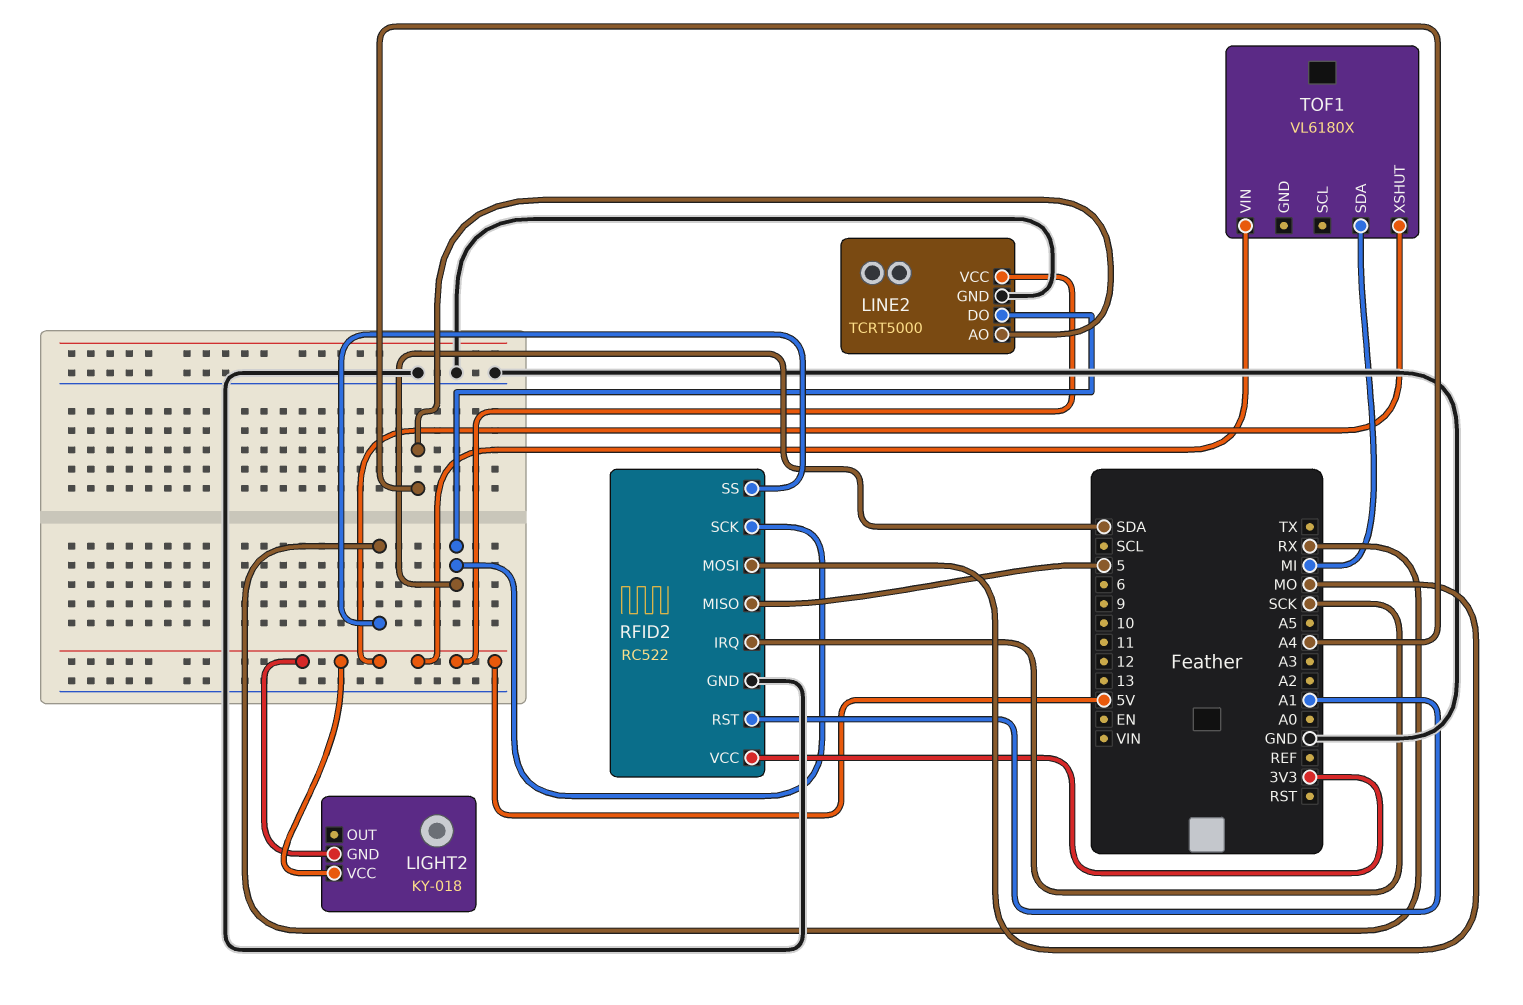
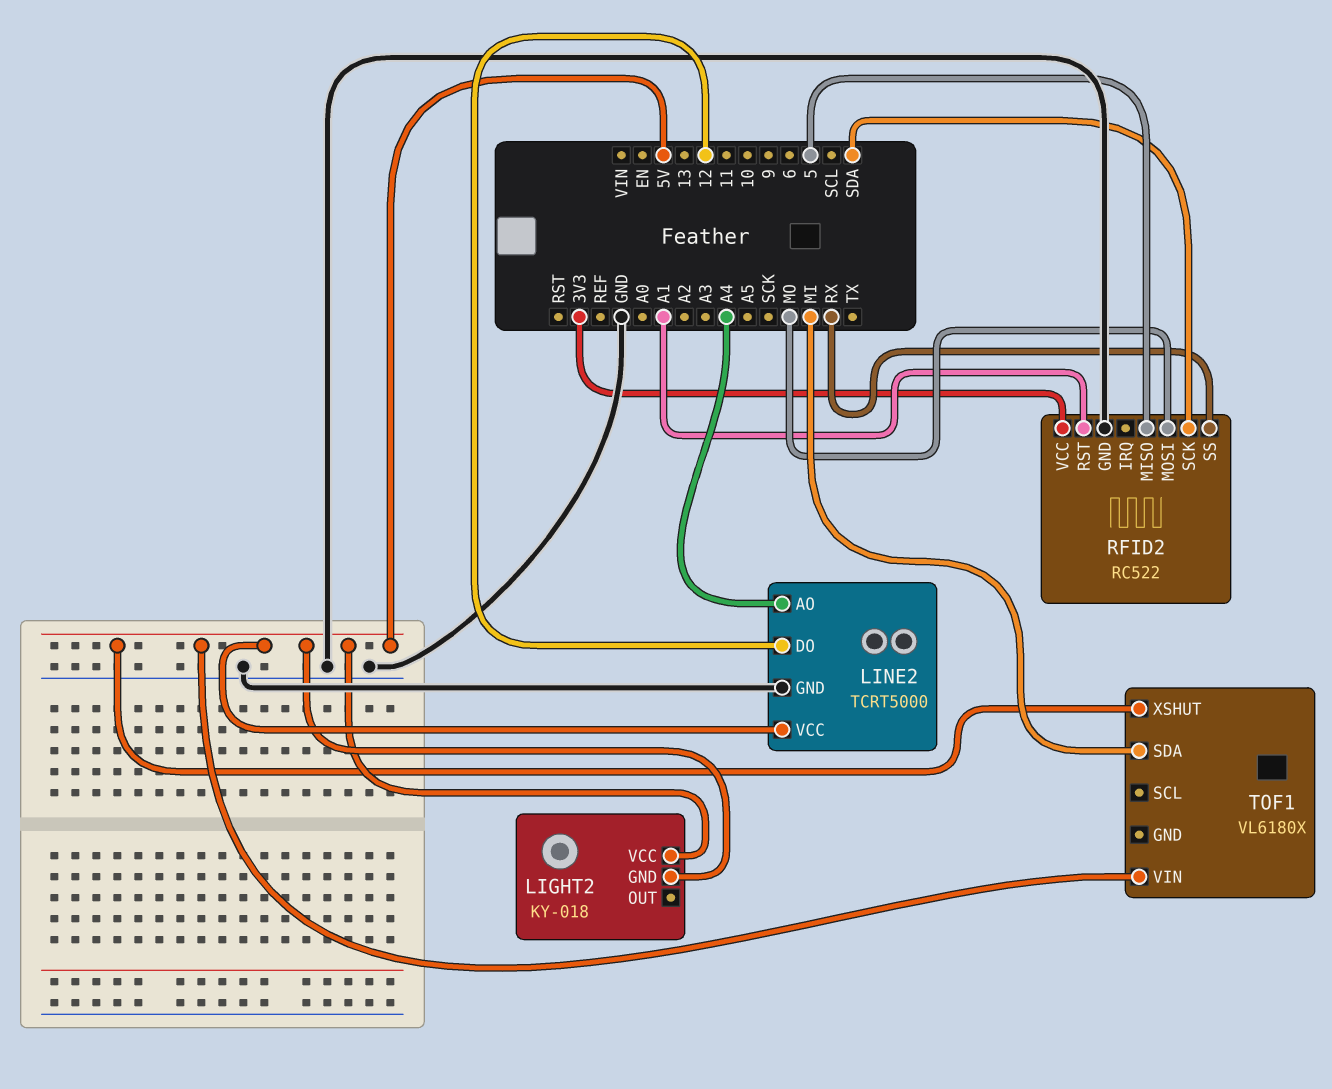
LINE2 pin DO: SDA -> 12
RFID2 pin IRQ: SCK -> none

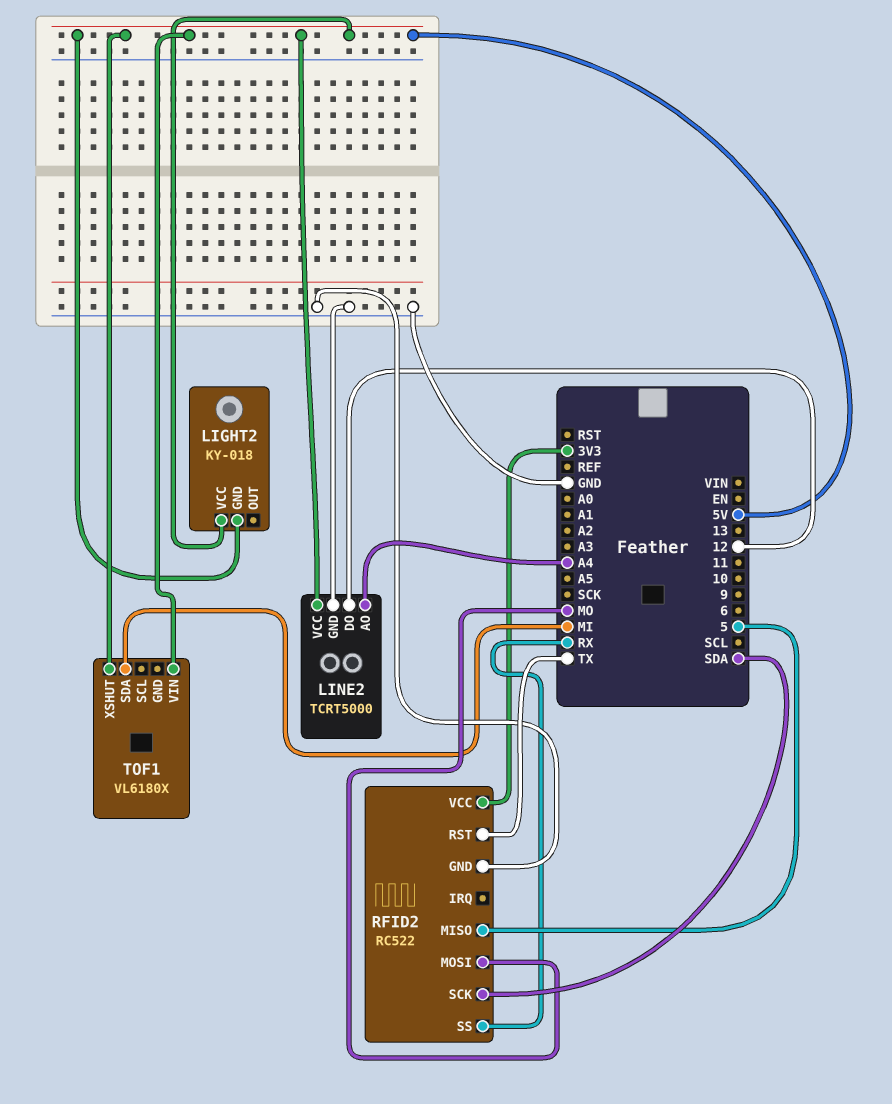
RFID2 pin RST: A1 -> TX

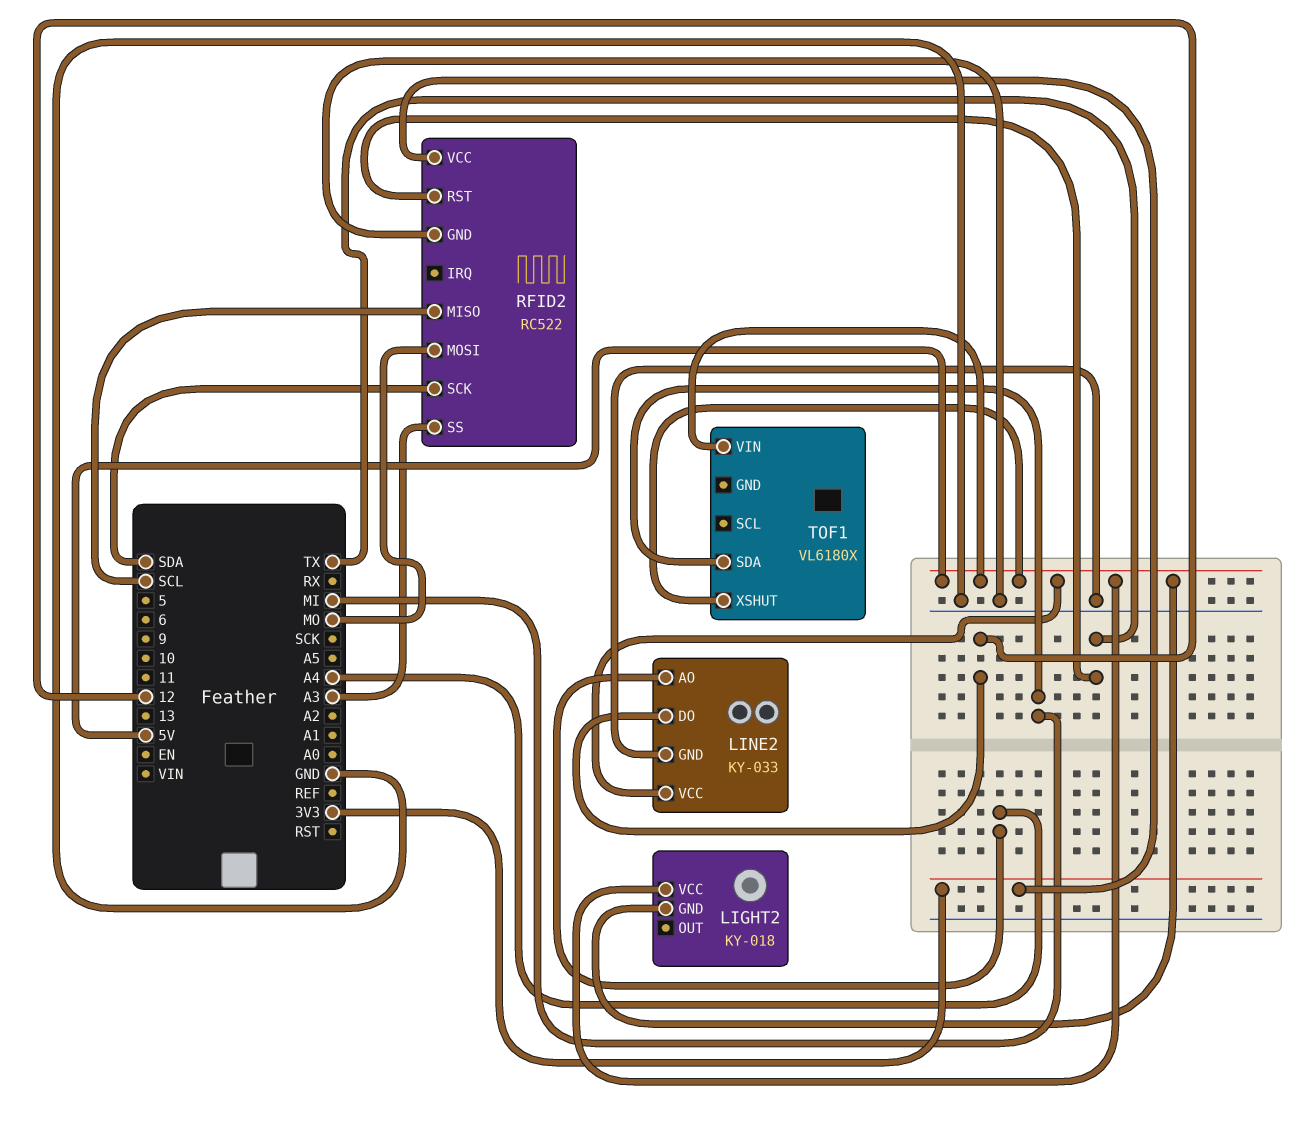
LINE2: TCRT5000 -> KY-033
RFID2 pin MISO: 5 -> SCL
RFID2 pin SS: RX -> A3

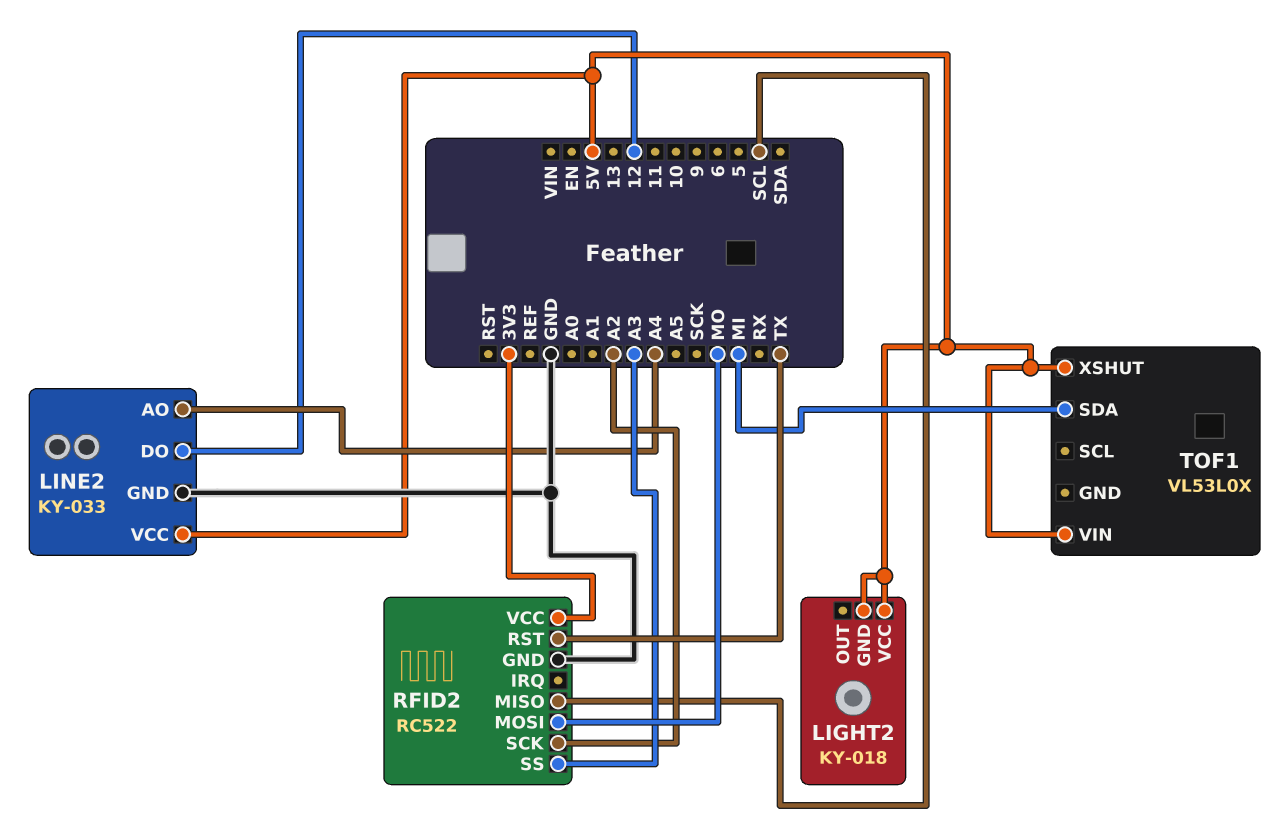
RFID2 pin SCK: SDA -> A2
TOF1: VL6180X -> VL53L0X

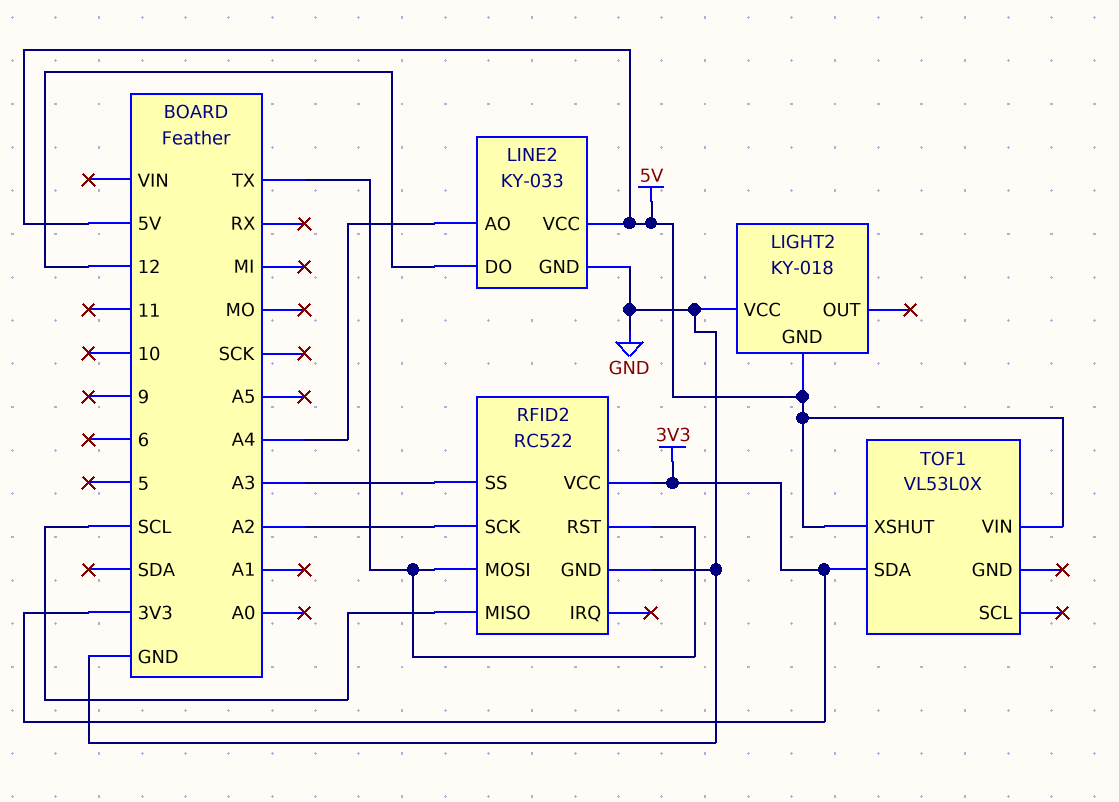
LIGHT2 pin VCC: 5V -> GND
RFID2 pin MOSI: MO -> TX
TOF1 pin SDA: MI -> 3V3

